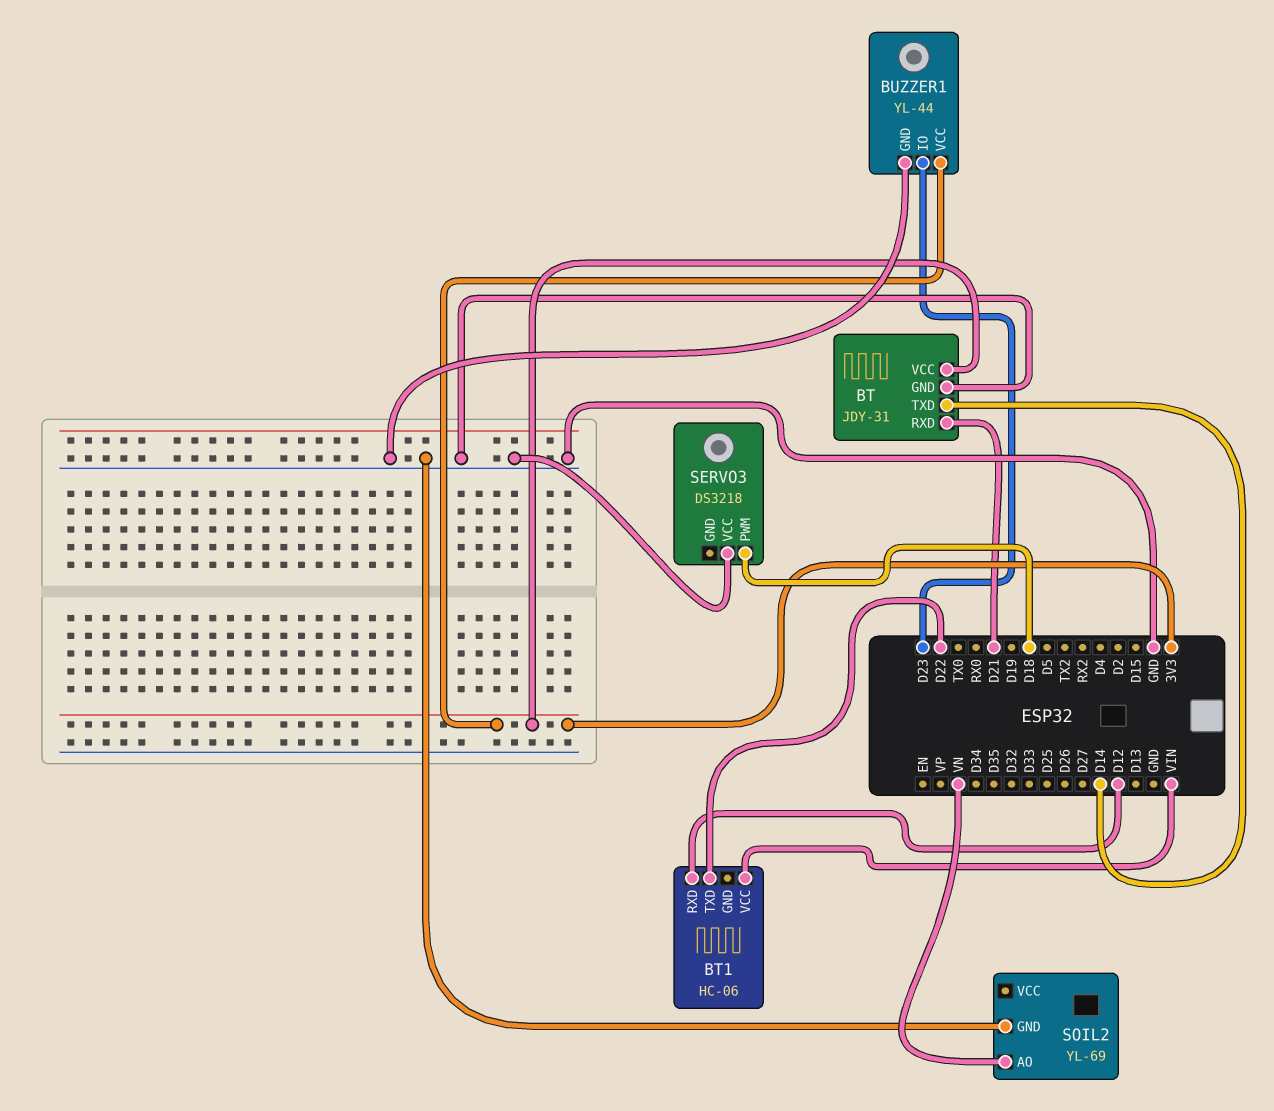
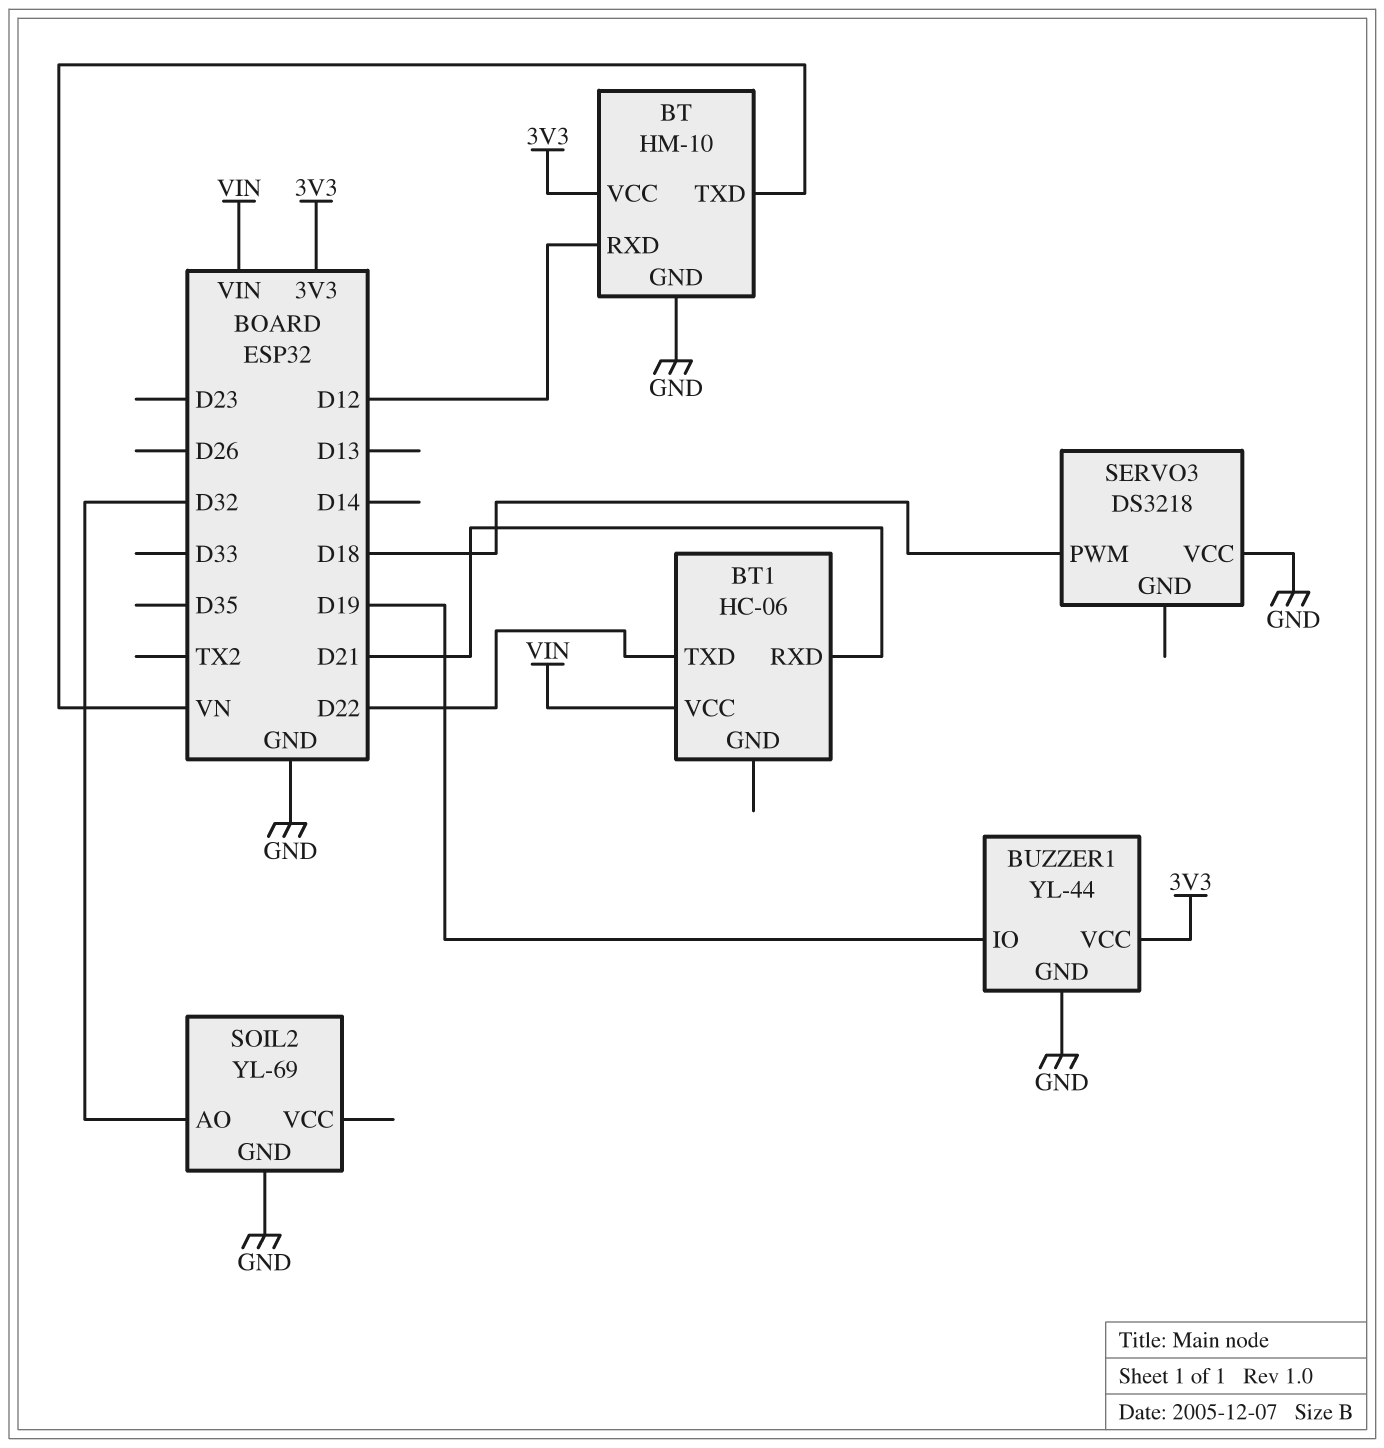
BT: JDY-31 -> HM-10
BT pin RXD: D21 -> D12
BT pin TXD: D14 -> VN
BT1 pin RXD: D12 -> D21
BUZZER1 pin IO: D23 -> D19
SOIL2 pin AO: VN -> D32

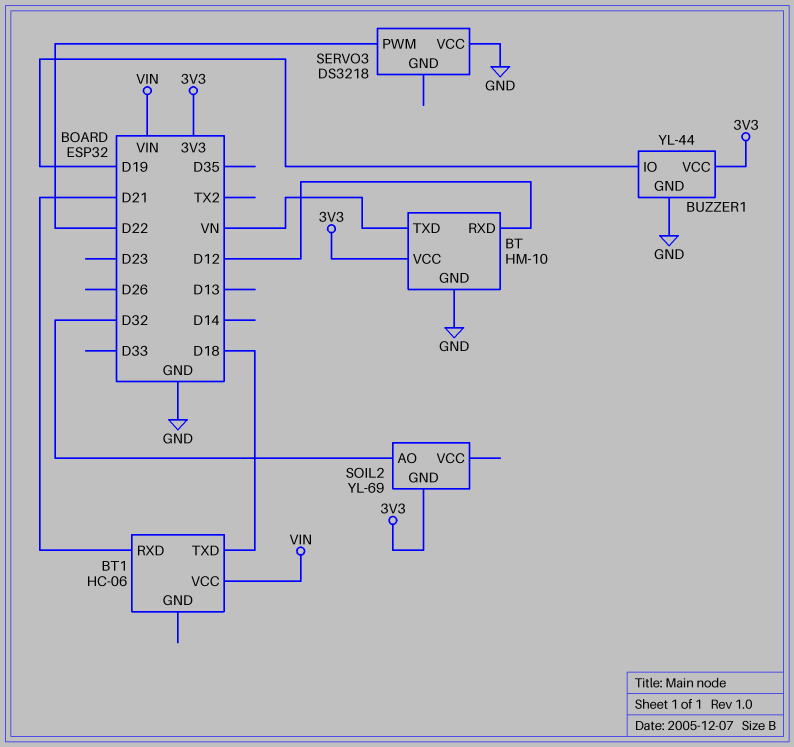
BT1 pin TXD: D22 -> D18
SERVO3 pin PWM: D18 -> D22
SOIL2 pin GND: GND -> 3V3

